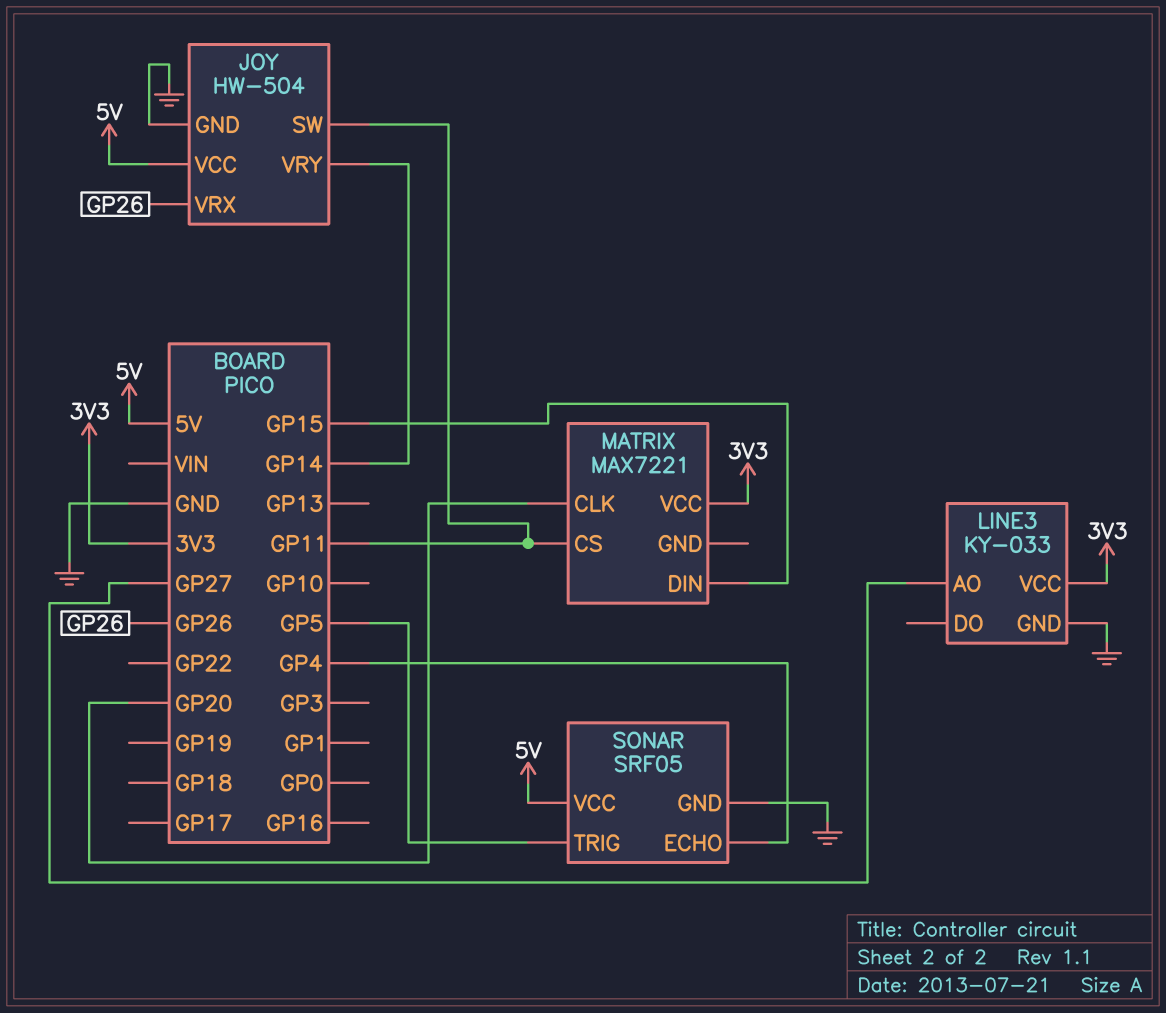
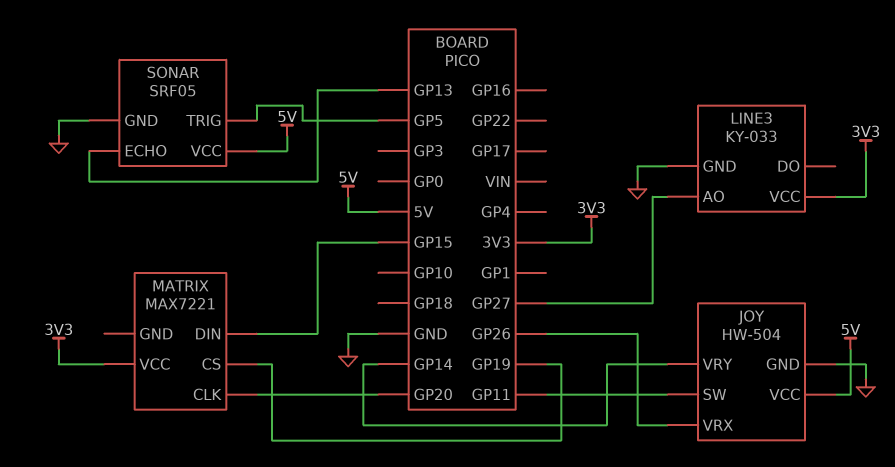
MATRIX pin CS: GP11 -> GP19
SONAR pin ECHO: GP4 -> GP13

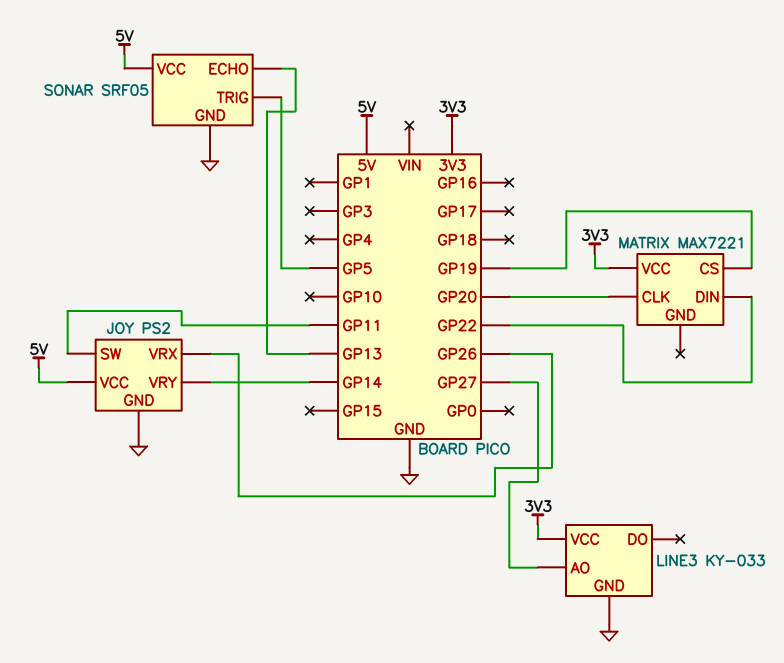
JOY: HW-504 -> PS2
MATRIX pin DIN: GP15 -> GP22

